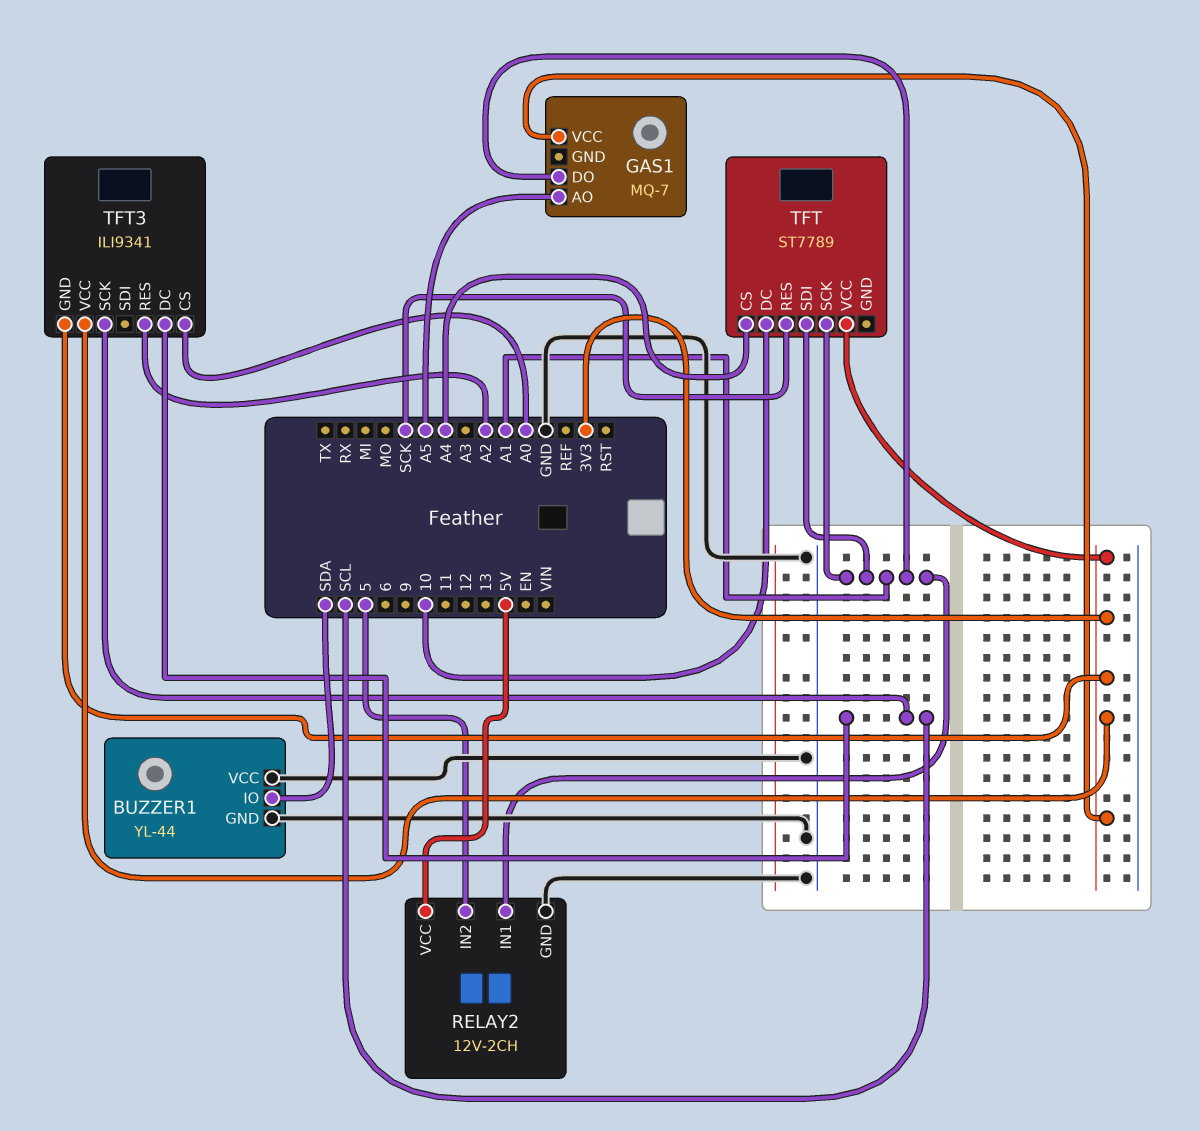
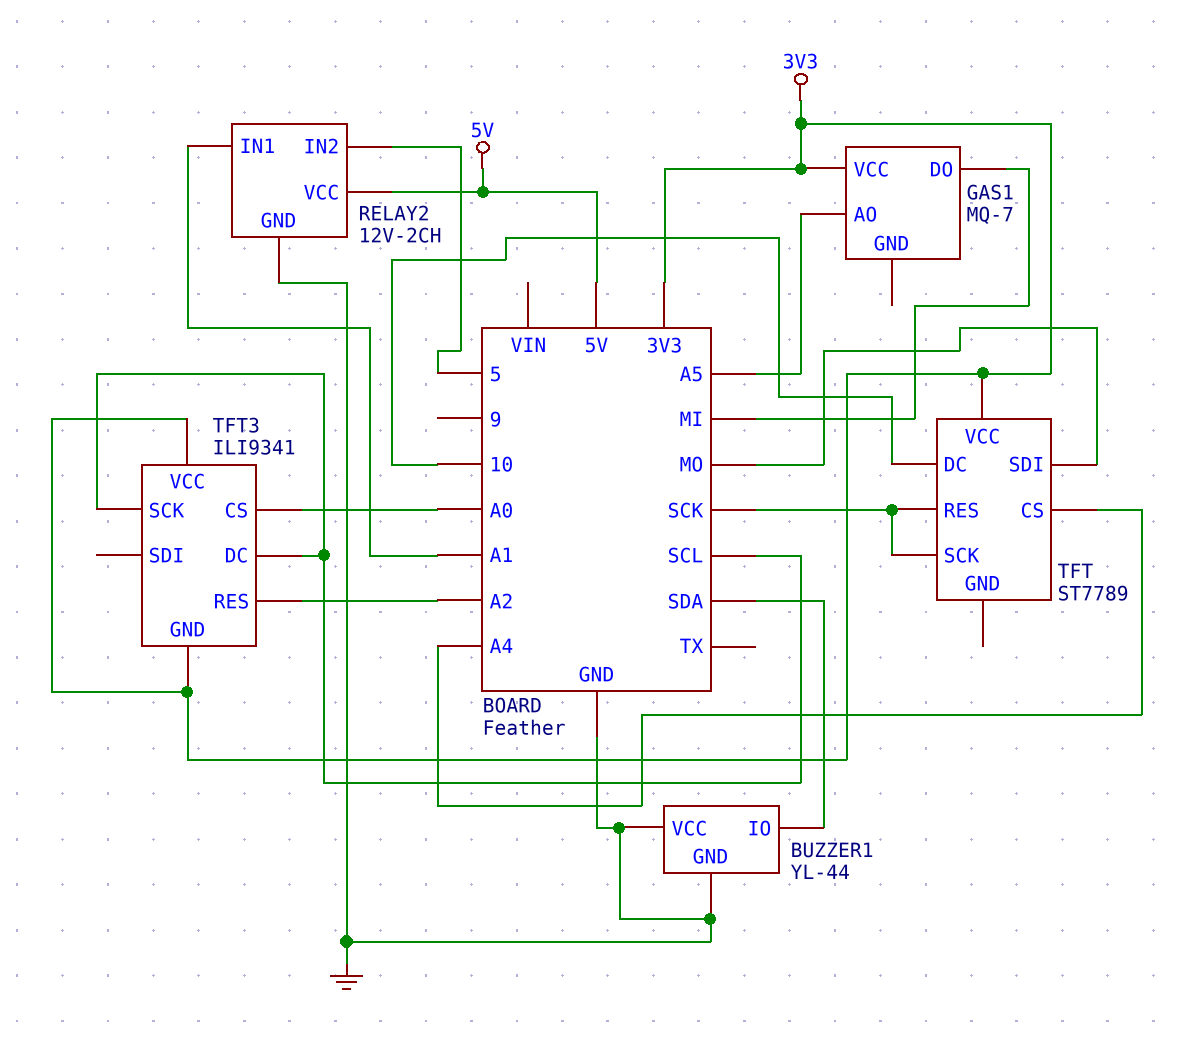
GAS1 pin DO: A1 -> MI
TFT pin SCK: A1 -> SCK
TFT pin SDI: A1 -> MO

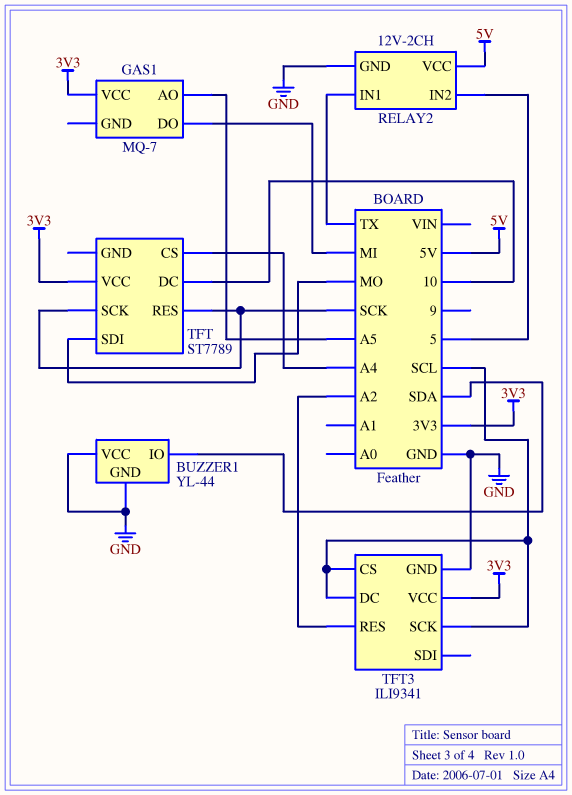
RELAY2 pin IN1: A1 -> TX
TFT3 pin CS: A0 -> SCL
TFT3 pin GND: 3V3 -> GND

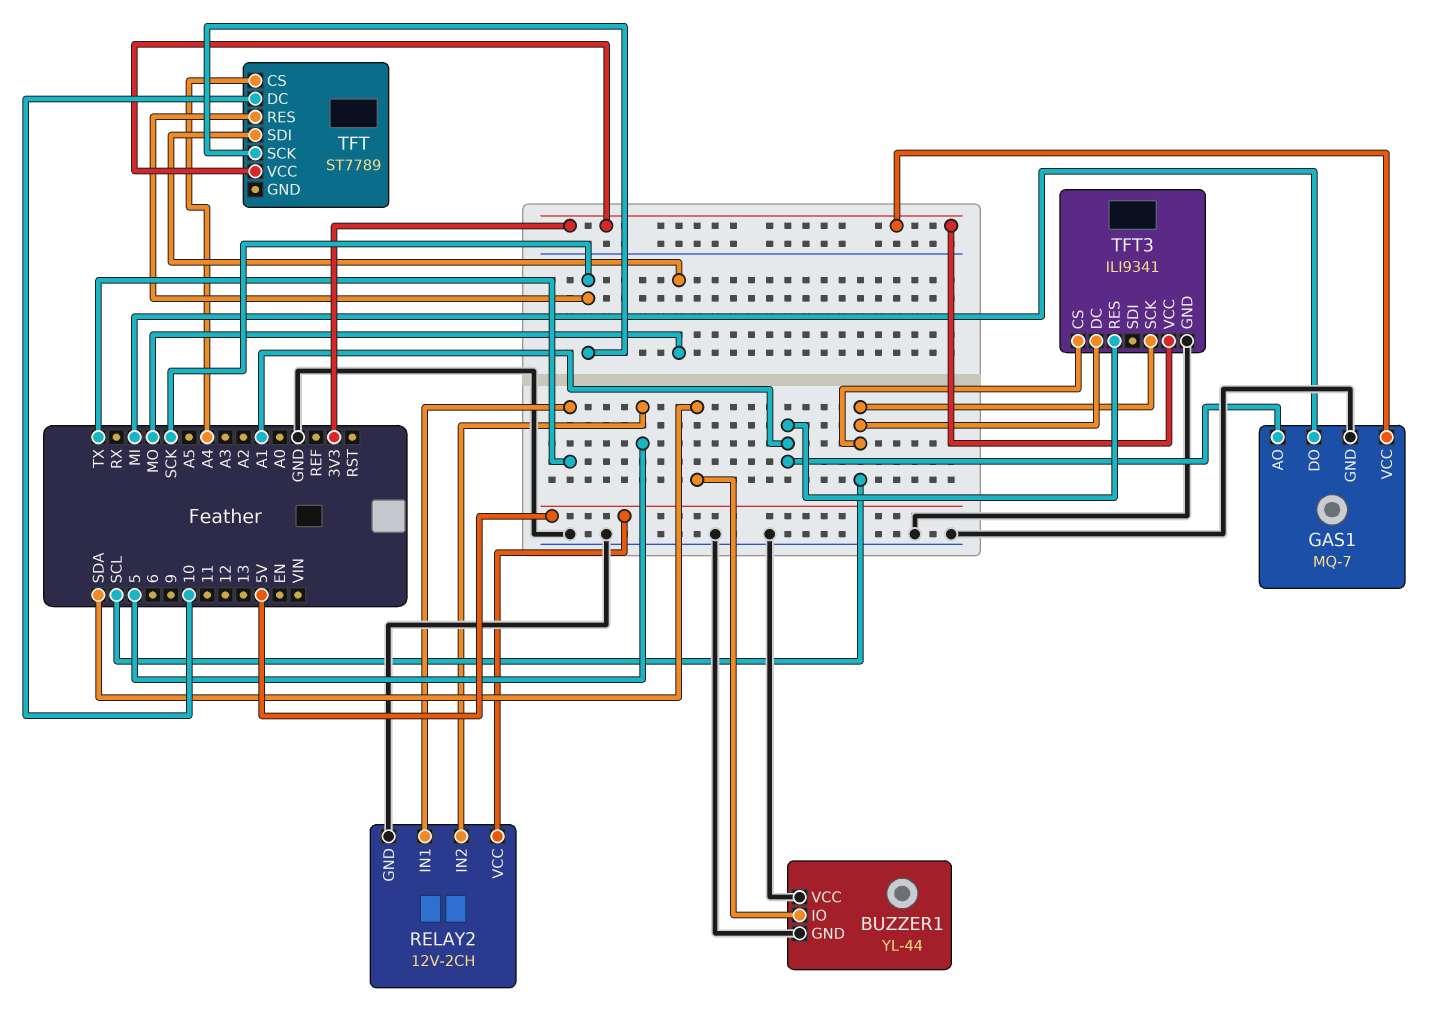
GAS1 pin AO: A5 -> A1
GAS1 pin GND: none -> GND
TFT3 pin RES: A2 -> A1

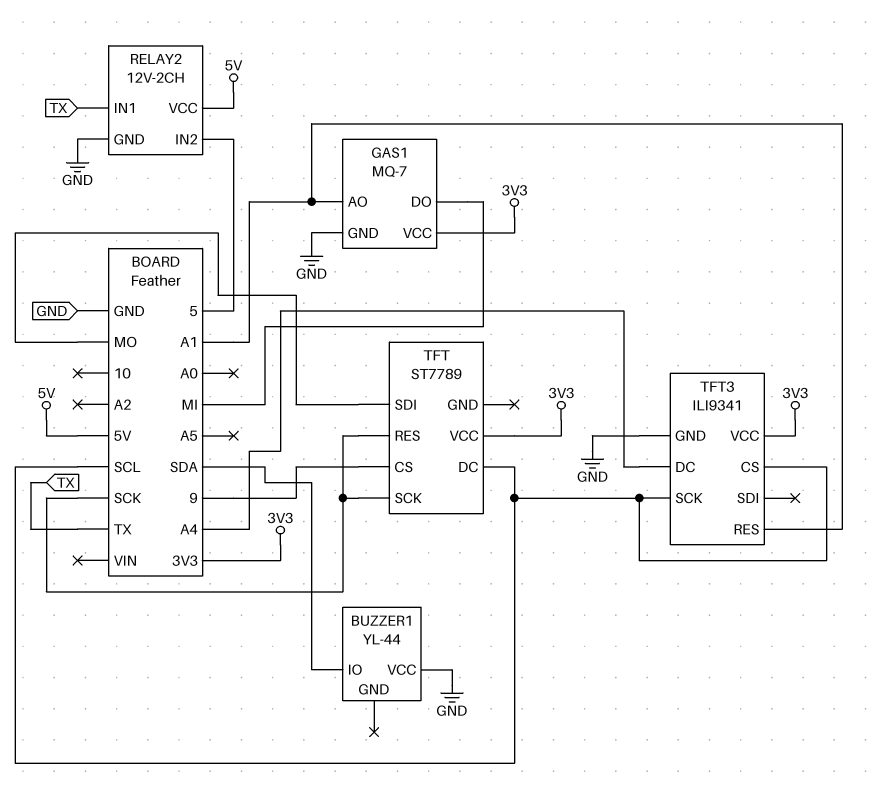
BUZZER1 pin GND: GND -> none
TFT pin CS: A4 -> 9
TFT pin DC: 10 -> SCL
TFT3 pin DC: SCL -> A4

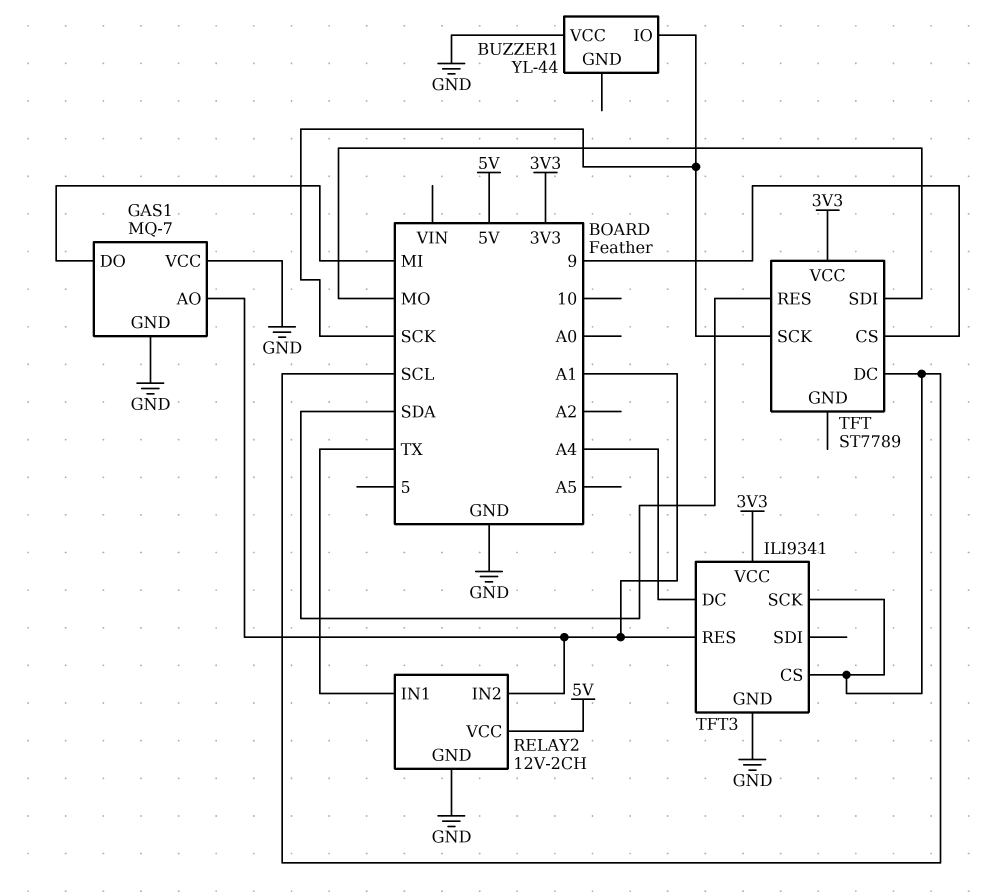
BUZZER1 pin IO: SDA -> SCK
GAS1 pin VCC: 3V3 -> GND
RELAY2 pin IN2: 5 -> A1
TFT pin RES: SCK -> SDA

